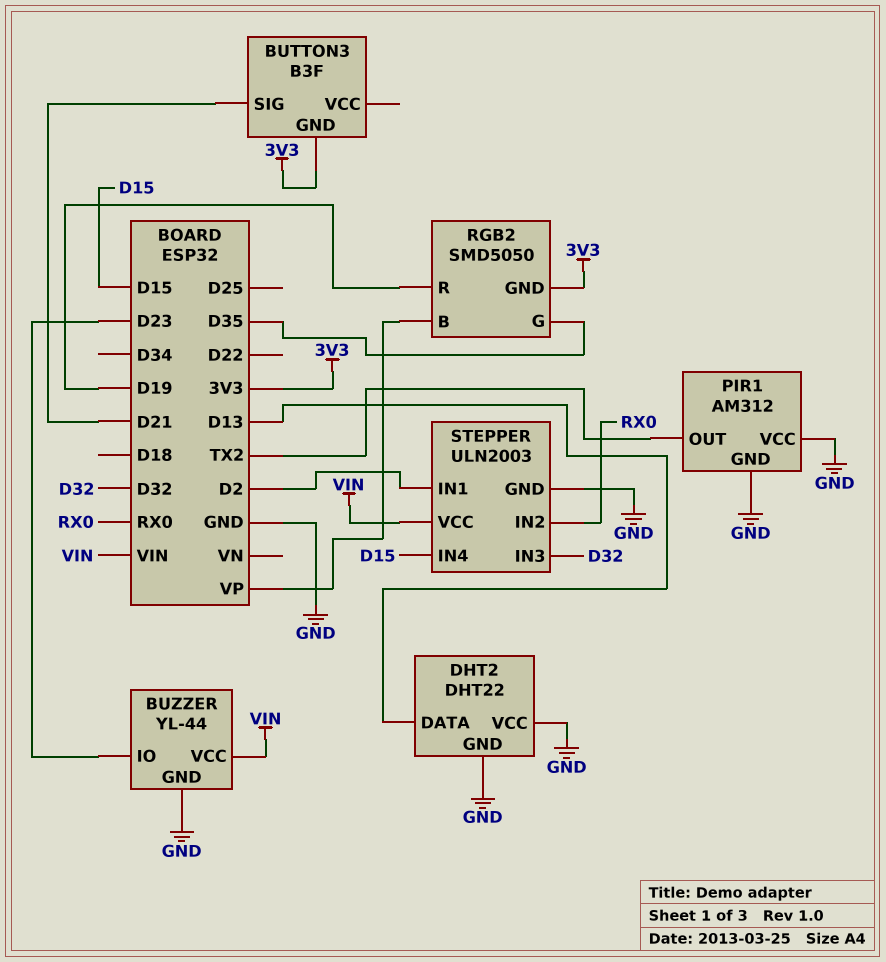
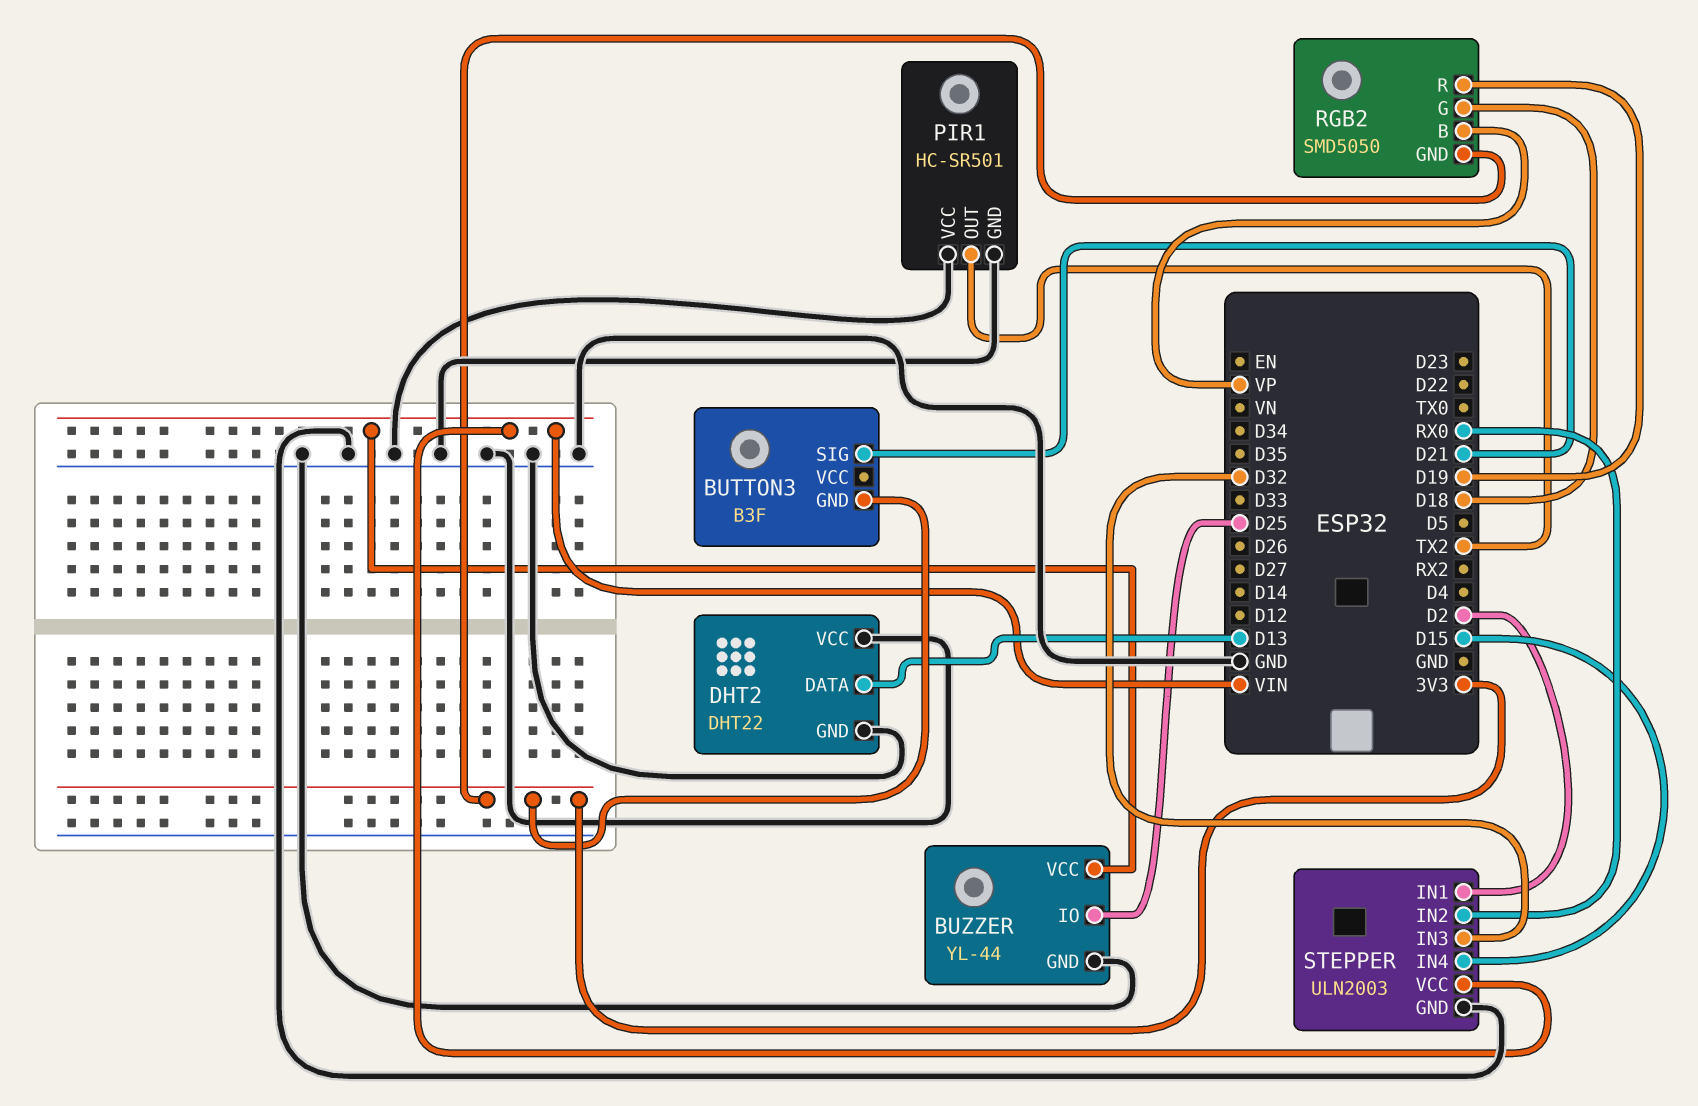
BUZZER pin IO: D23 -> D25
PIR1: AM312 -> HC-SR501
RGB2 pin G: D35 -> D18

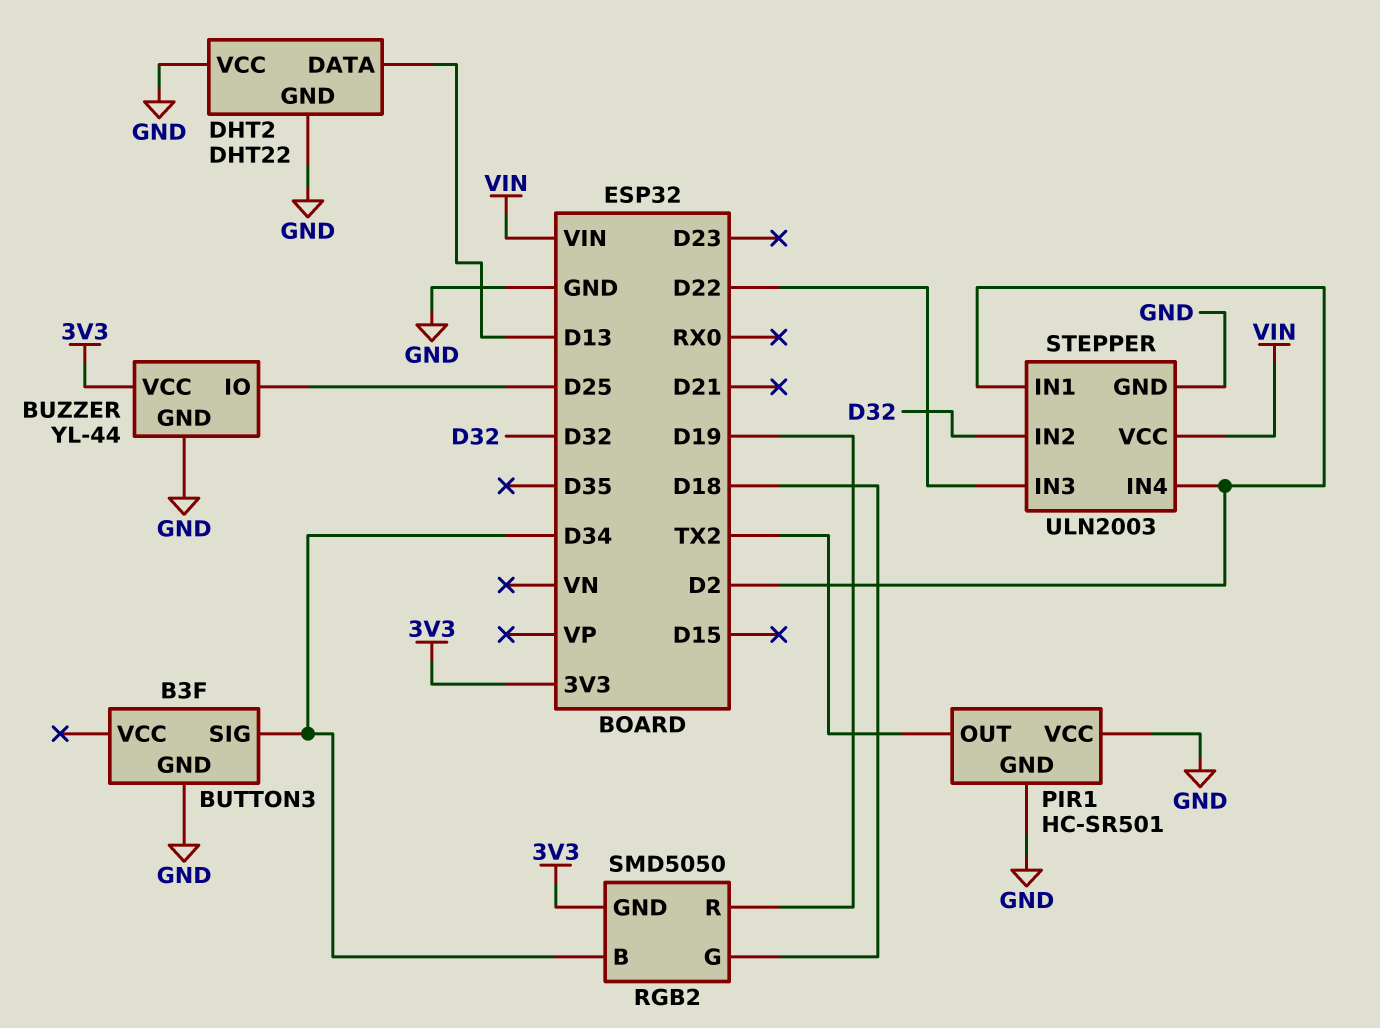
BUTTON3 pin GND: 3V3 -> GND
BUTTON3 pin SIG: D21 -> D34
BUZZER pin VCC: VIN -> 3V3
RGB2 pin B: VP -> D34
STEPPER pin IN2: RX0 -> D32
STEPPER pin IN3: D32 -> D22
STEPPER pin IN4: D15 -> D2

